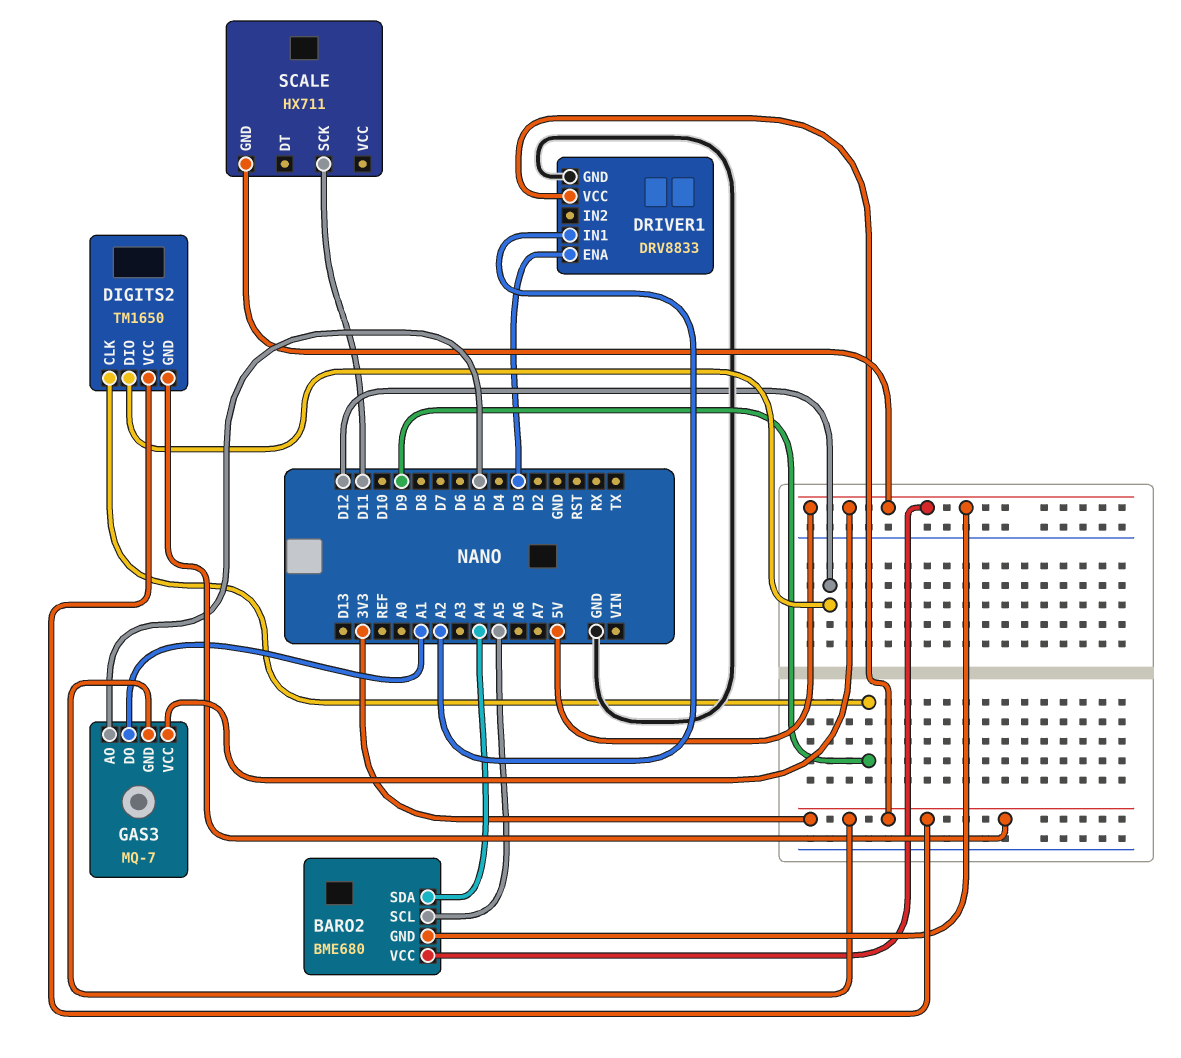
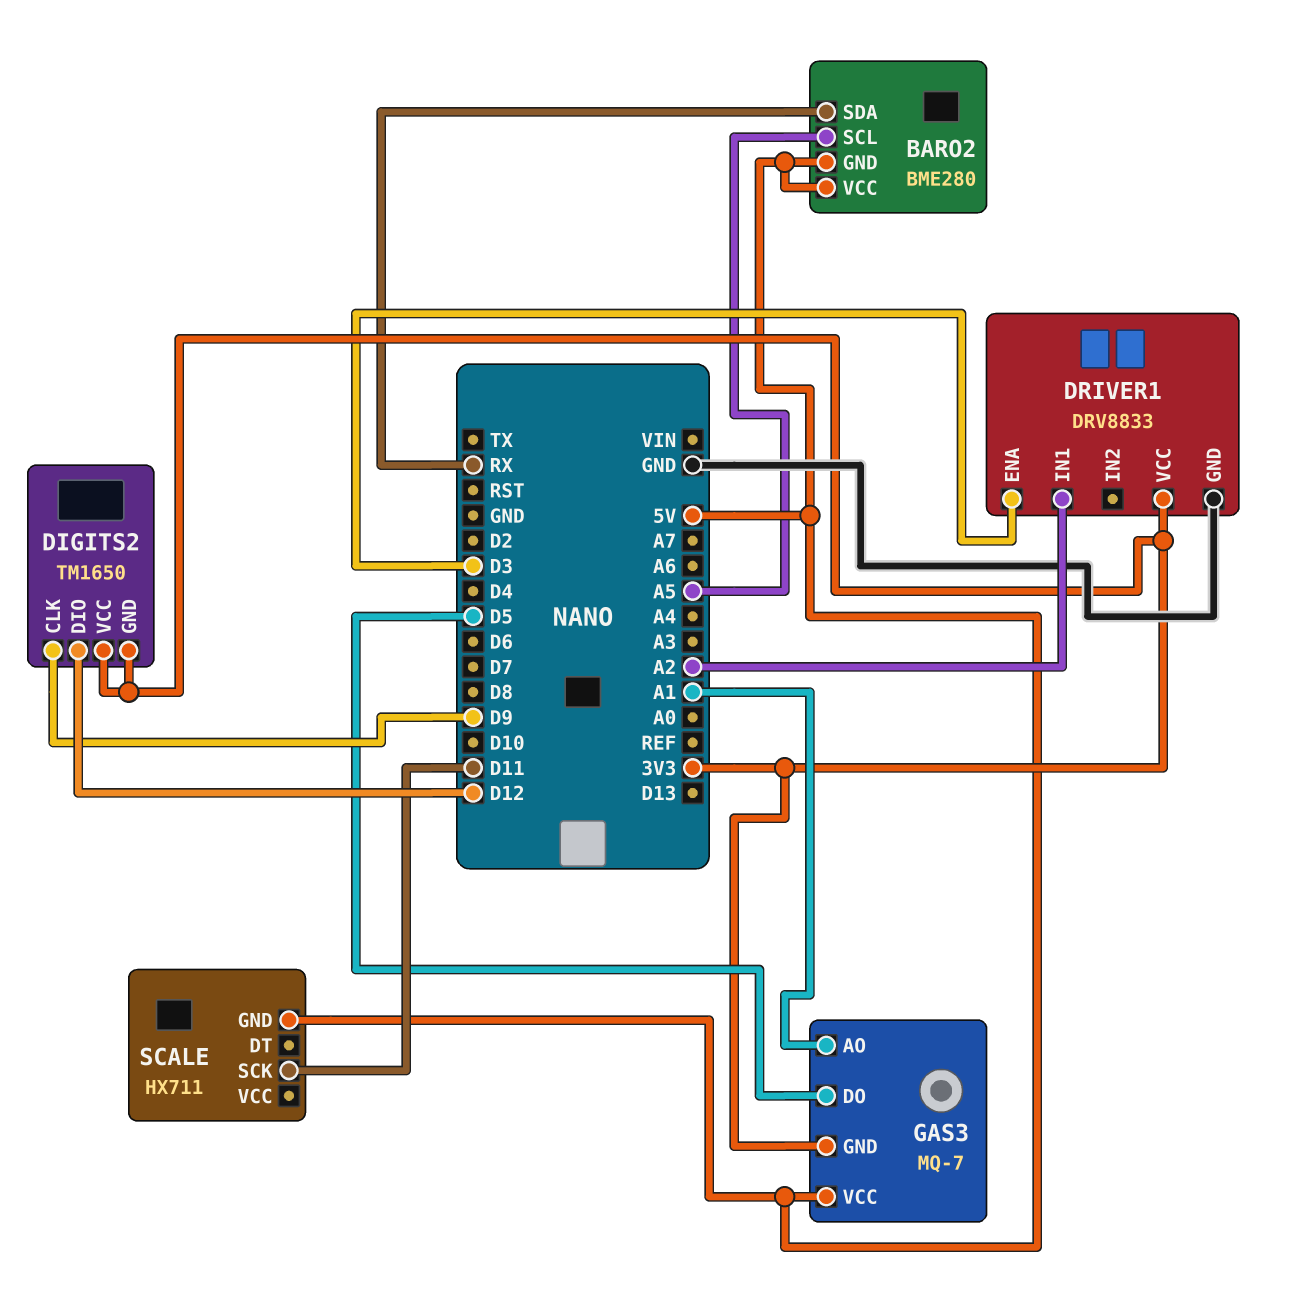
BARO2: BME680 -> BME280
BARO2 pin SDA: A4 -> RX
GAS3 pin AO: D5 -> A1
GAS3 pin DO: A1 -> D5

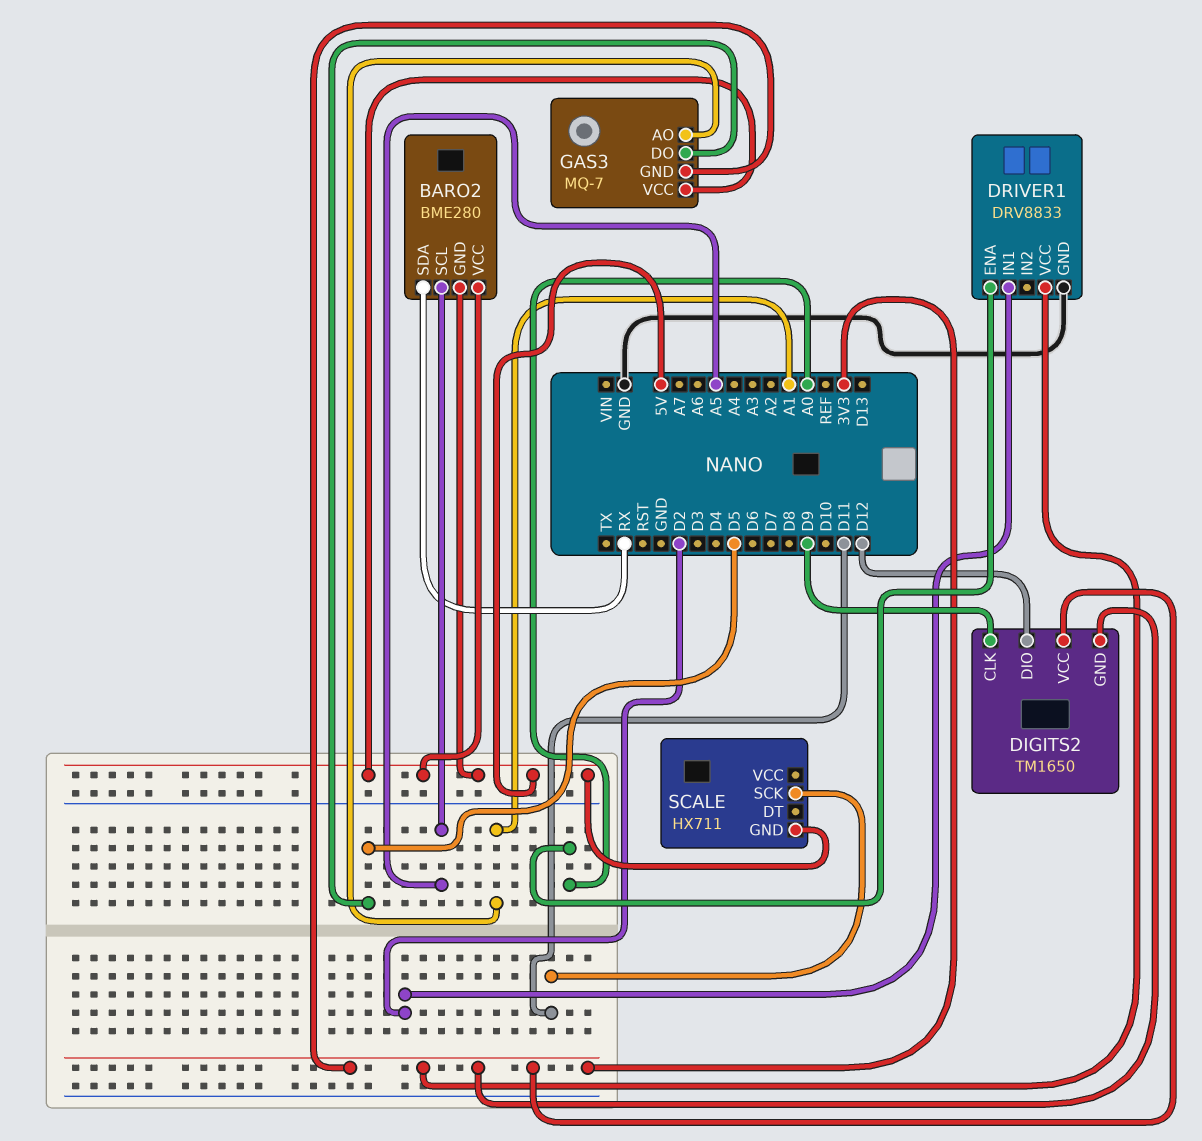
DRIVER1 pin ENA: D3 -> A0
DRIVER1 pin IN1: A2 -> D2

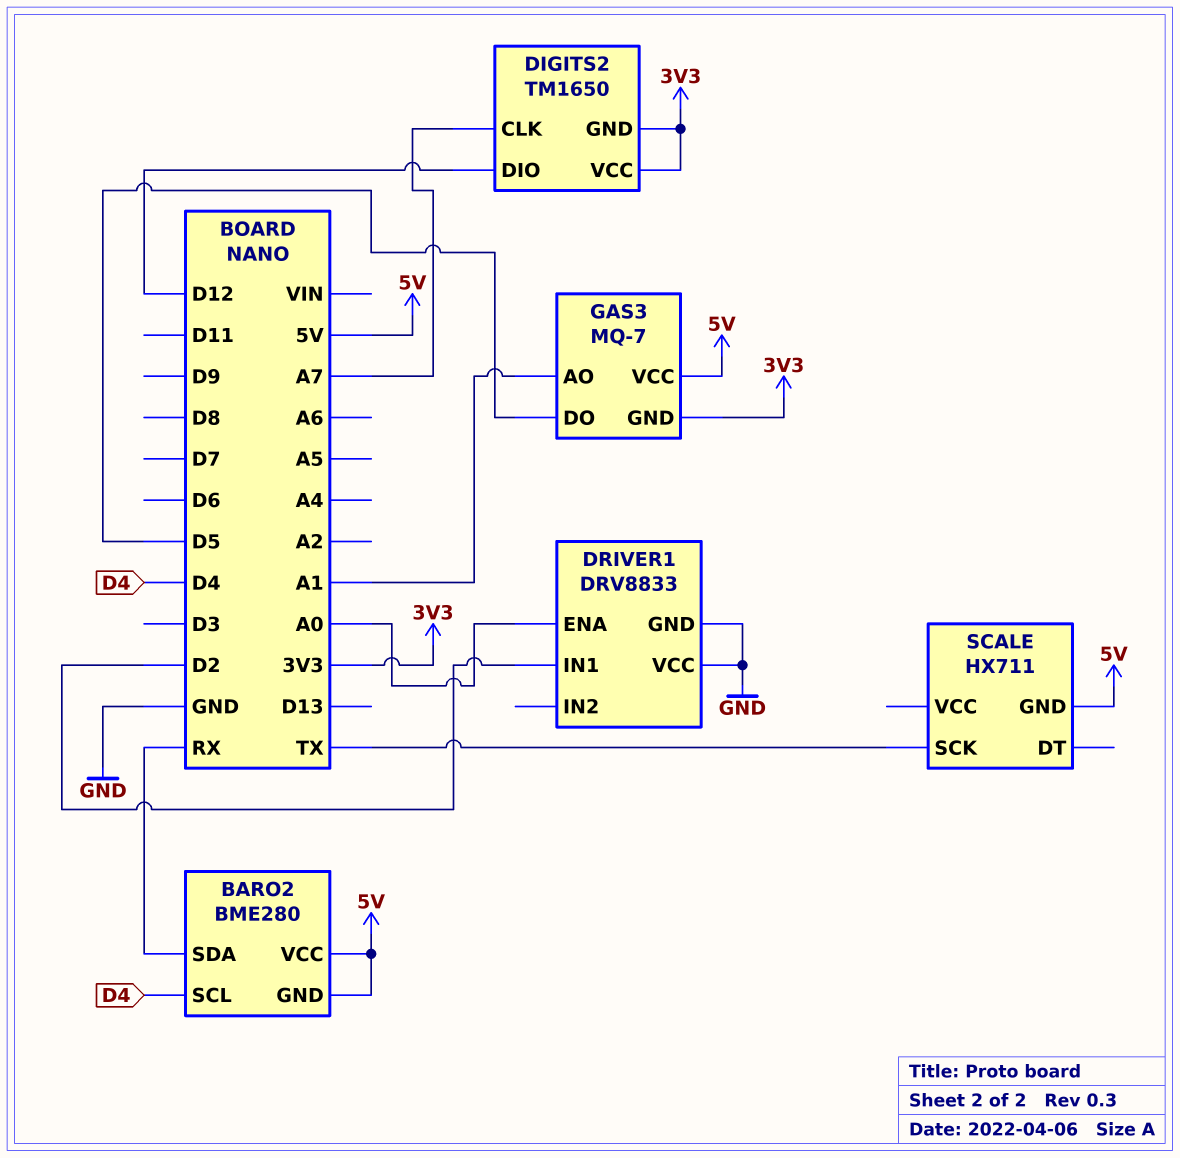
BARO2 pin SCL: A5 -> D4
DIGITS2 pin CLK: D9 -> A7
DRIVER1 pin VCC: 3V3 -> GND
SCALE pin SCK: D11 -> TX

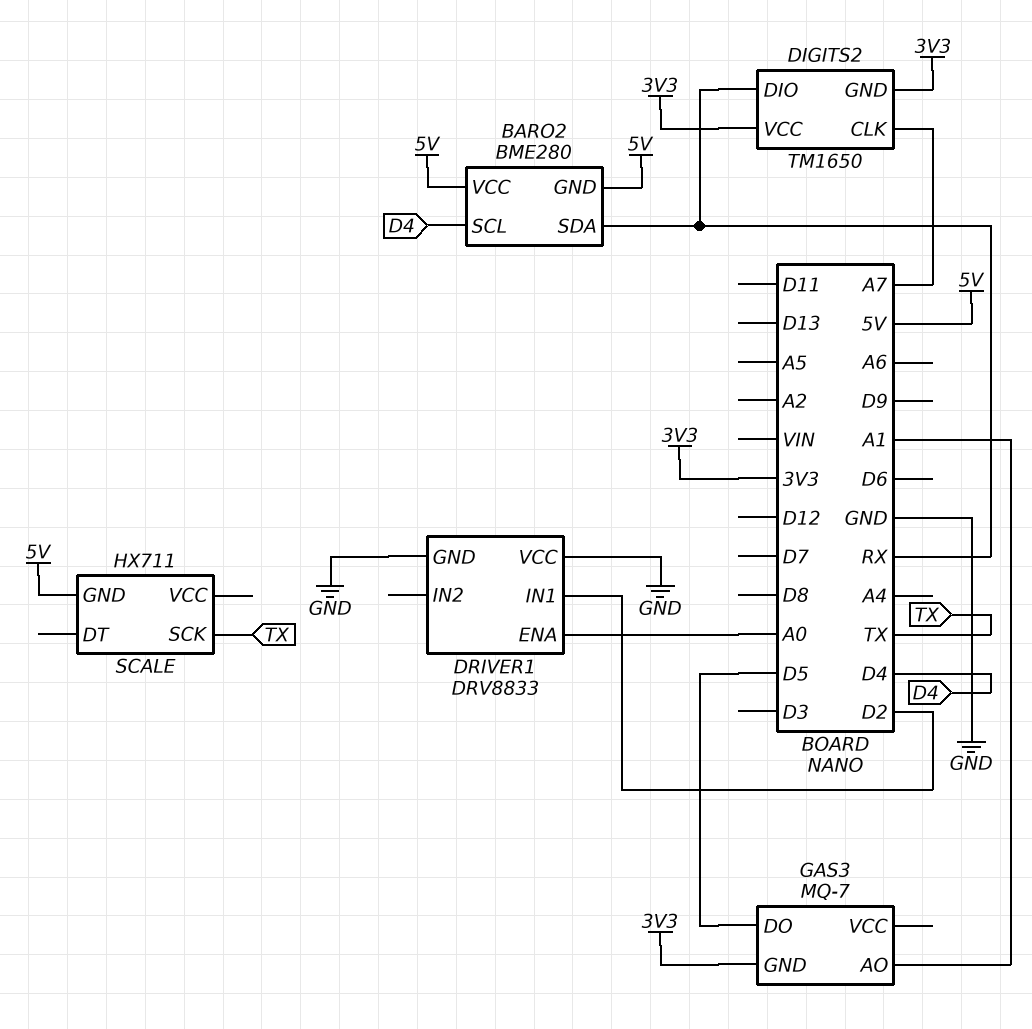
DIGITS2 pin DIO: D12 -> RX
GAS3 pin VCC: 5V -> none

